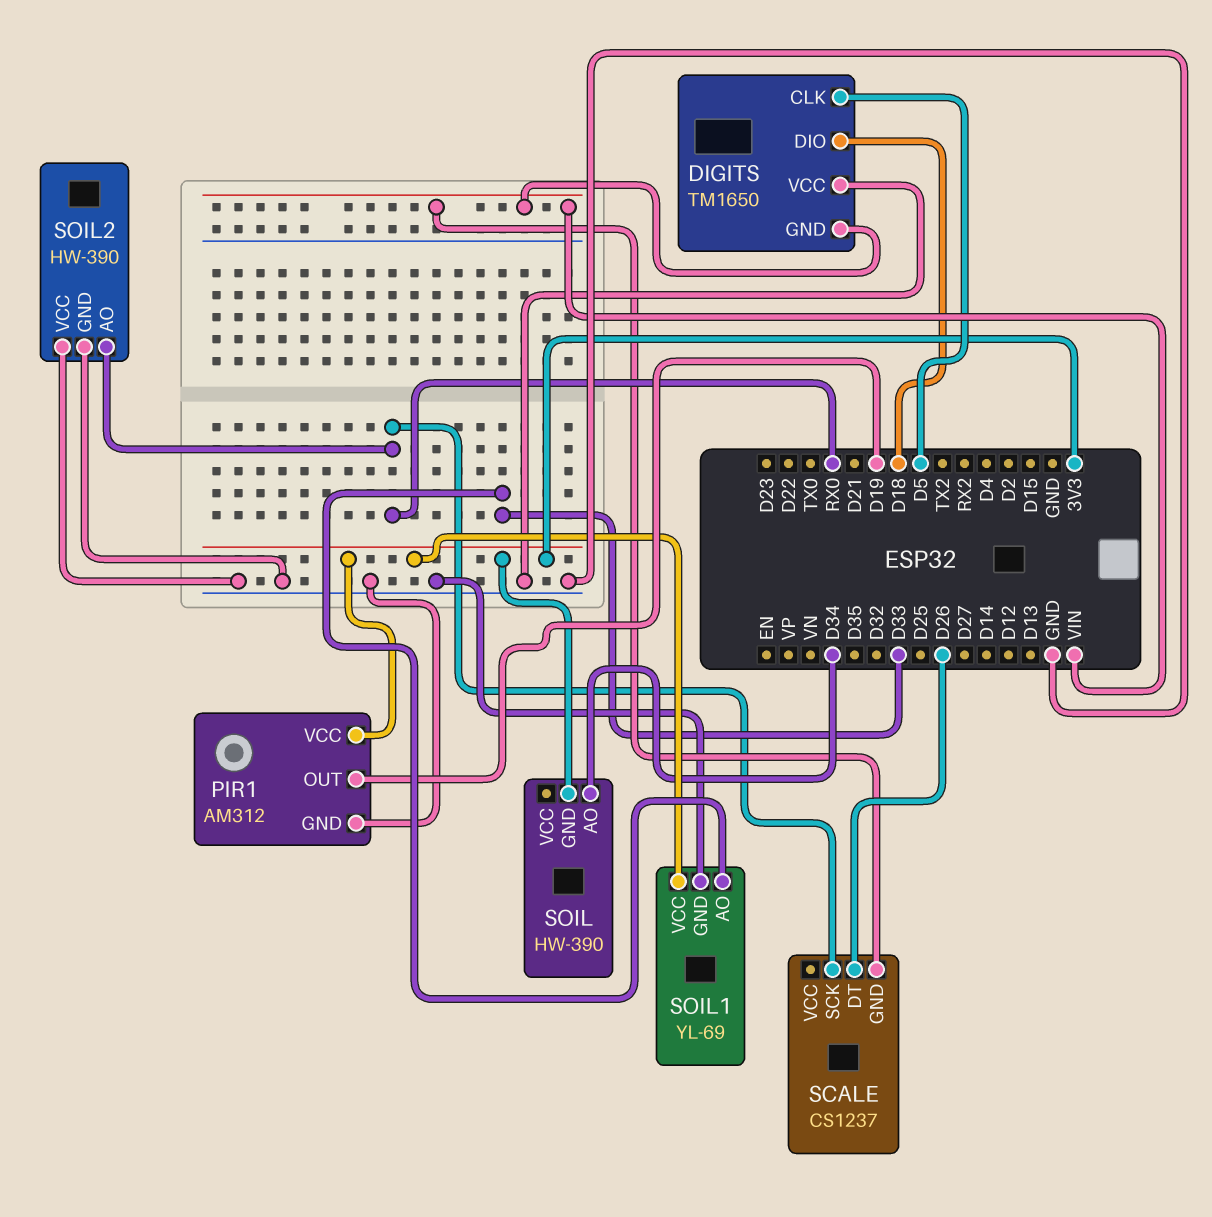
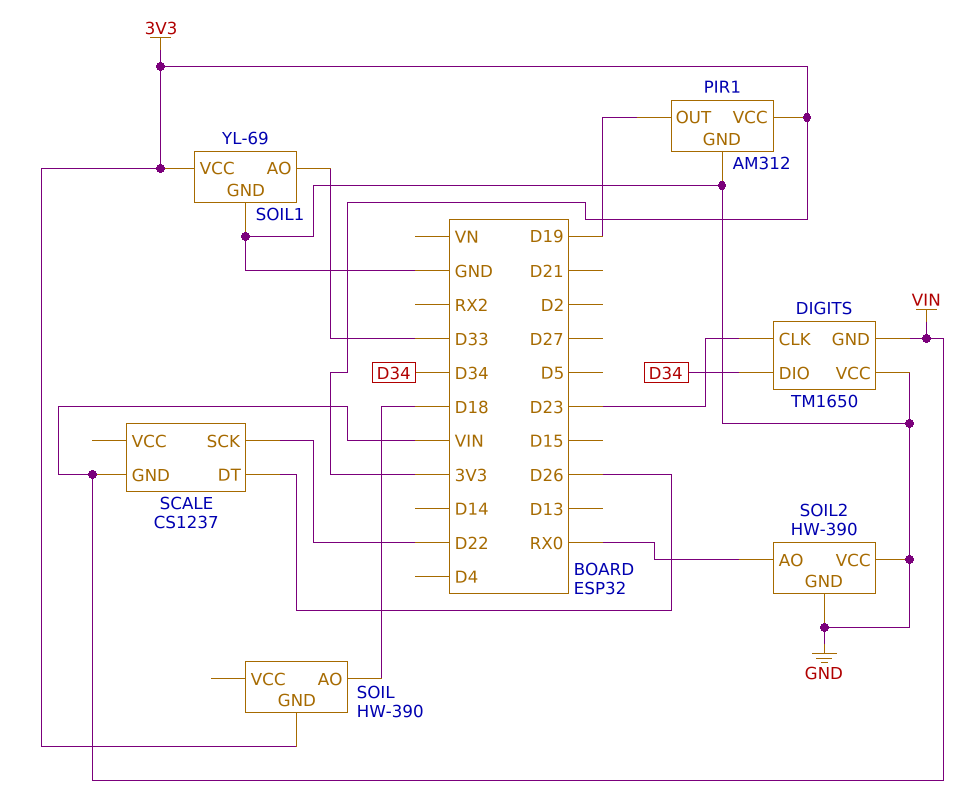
DIGITS pin CLK: D5 -> D23
DIGITS pin DIO: D18 -> D34
SCALE pin SCK: RX0 -> D22
SOIL pin AO: D34 -> D18

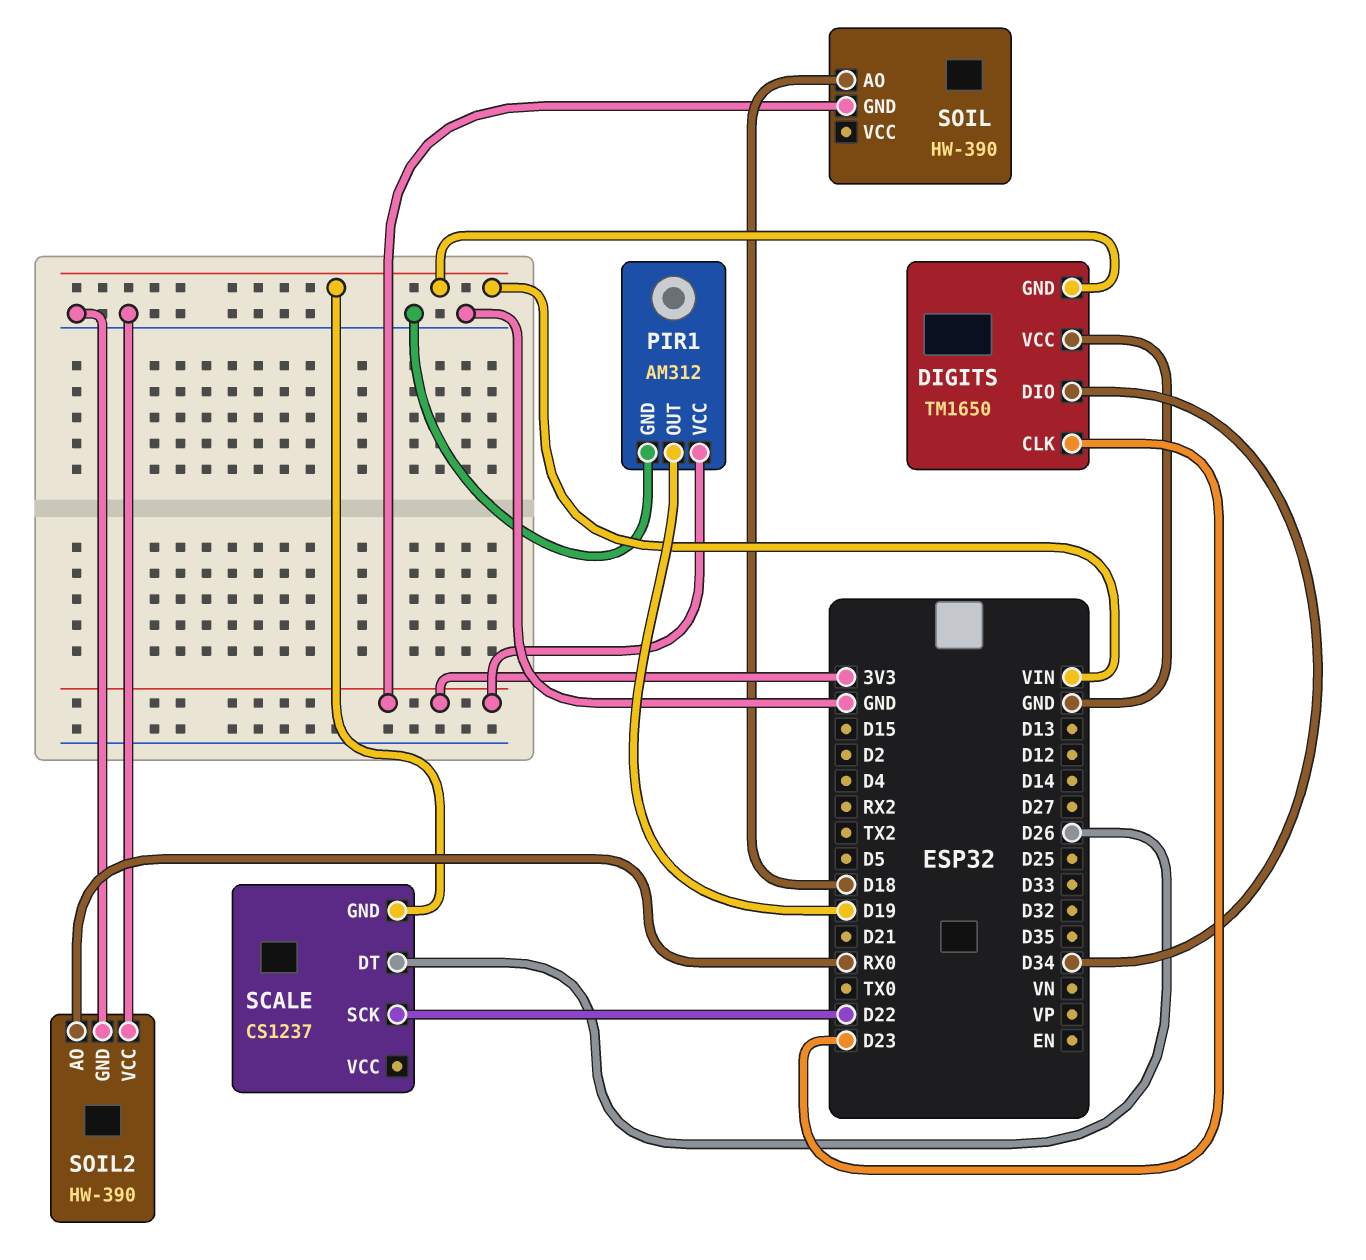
SOIL1: YL-69 -> none
SOIL1 pin AO: D33 -> none
SOIL1 pin GND: GND -> none
SOIL1 pin VCC: 3V3 -> none

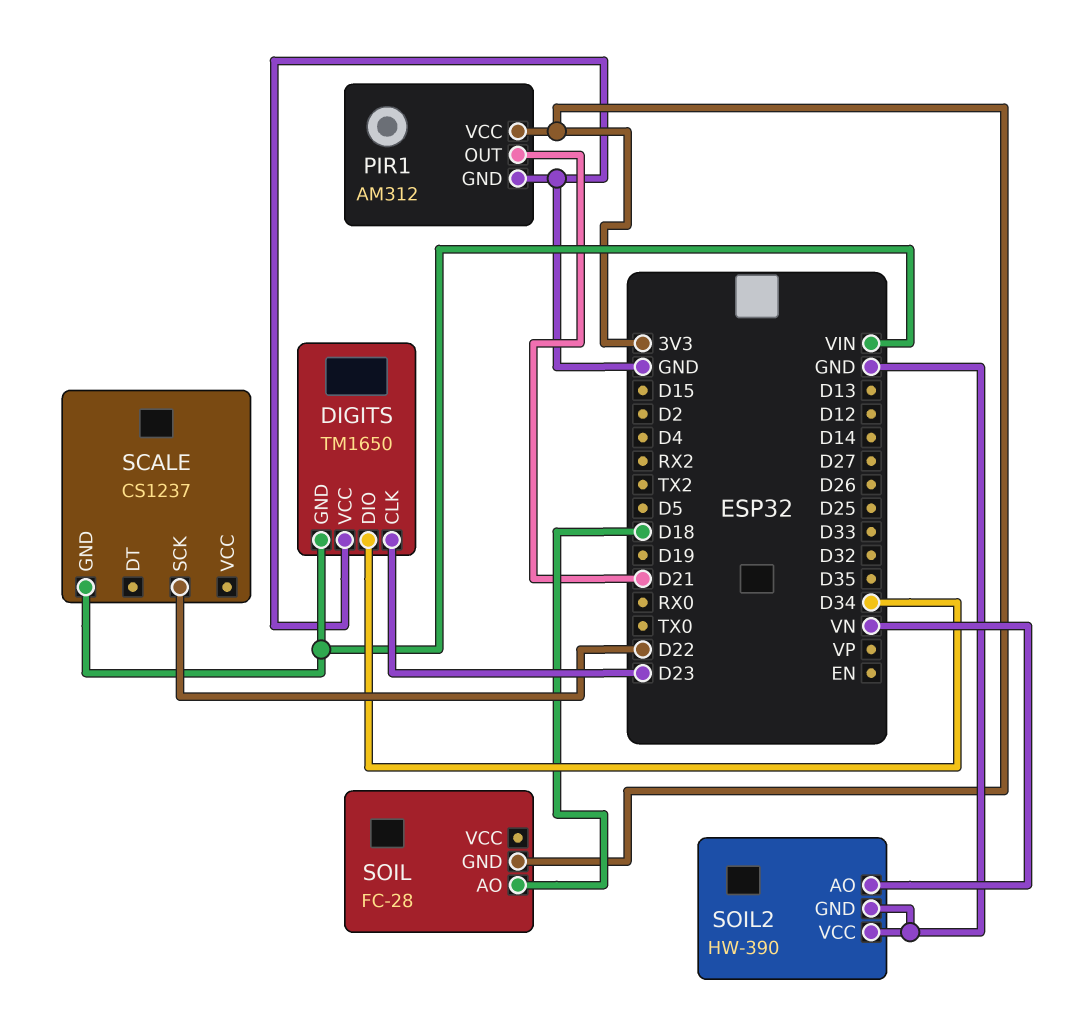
PIR1 pin OUT: D19 -> D21
SCALE pin DT: D26 -> none
SOIL: HW-390 -> FC-28
SOIL2 pin AO: RX0 -> VN

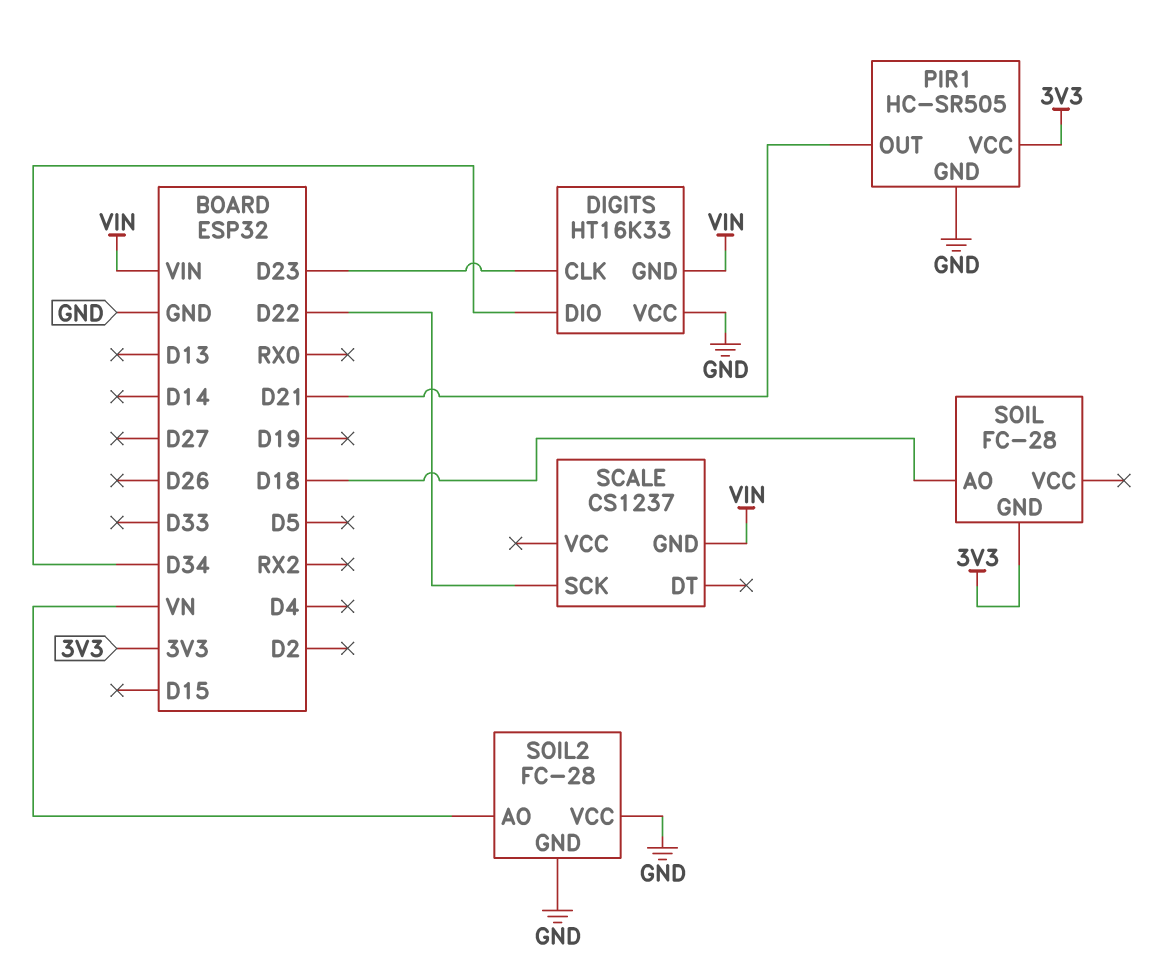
DIGITS: TM1650 -> HT16K33
PIR1: AM312 -> HC-SR505
SOIL2: HW-390 -> FC-28

